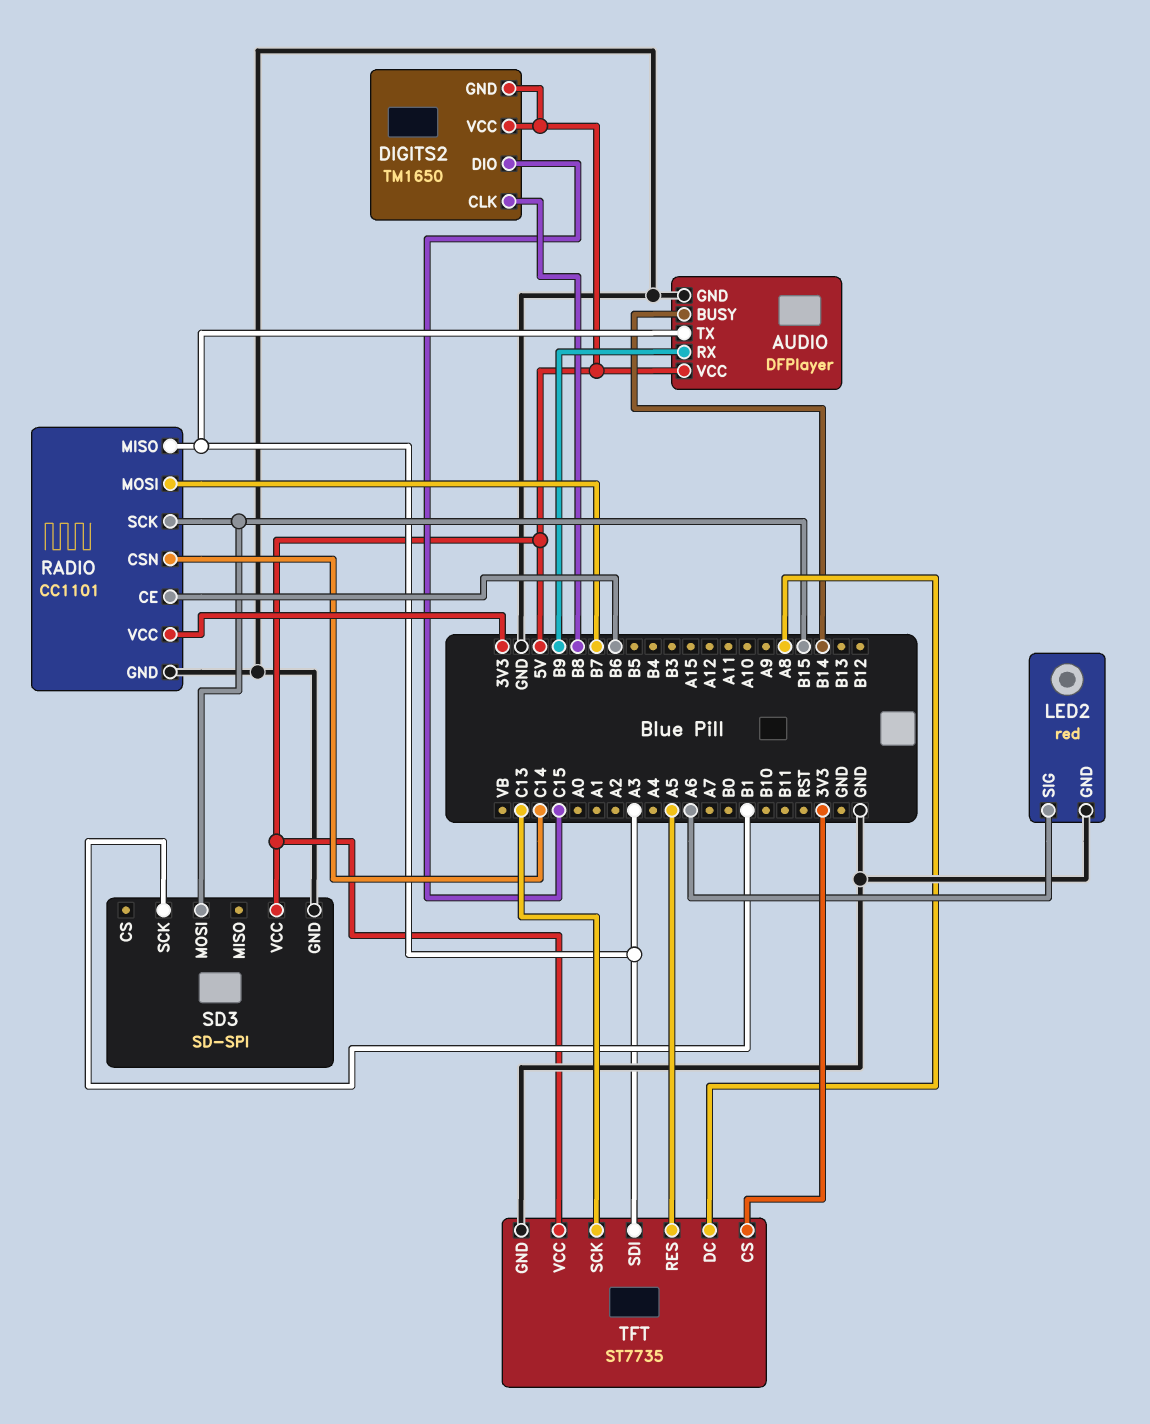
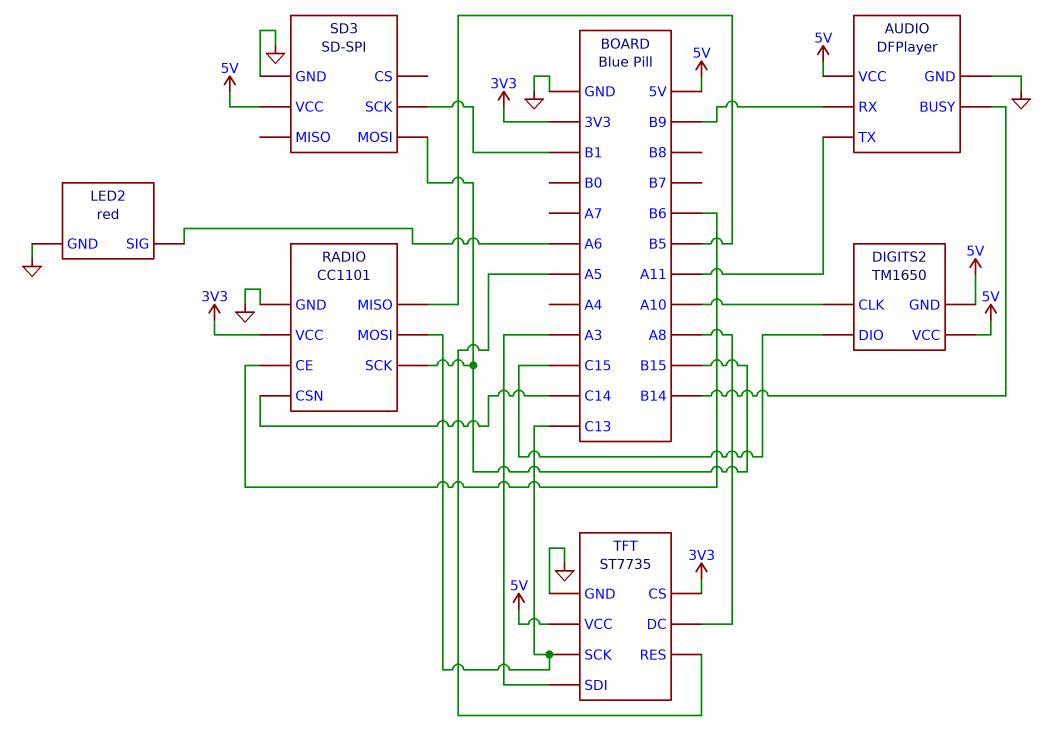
AUDIO pin TX: A3 -> A11
DIGITS2 pin CLK: B8 -> A10
RADIO pin MISO: A3 -> B5
RADIO pin MOSI: B7 -> C13

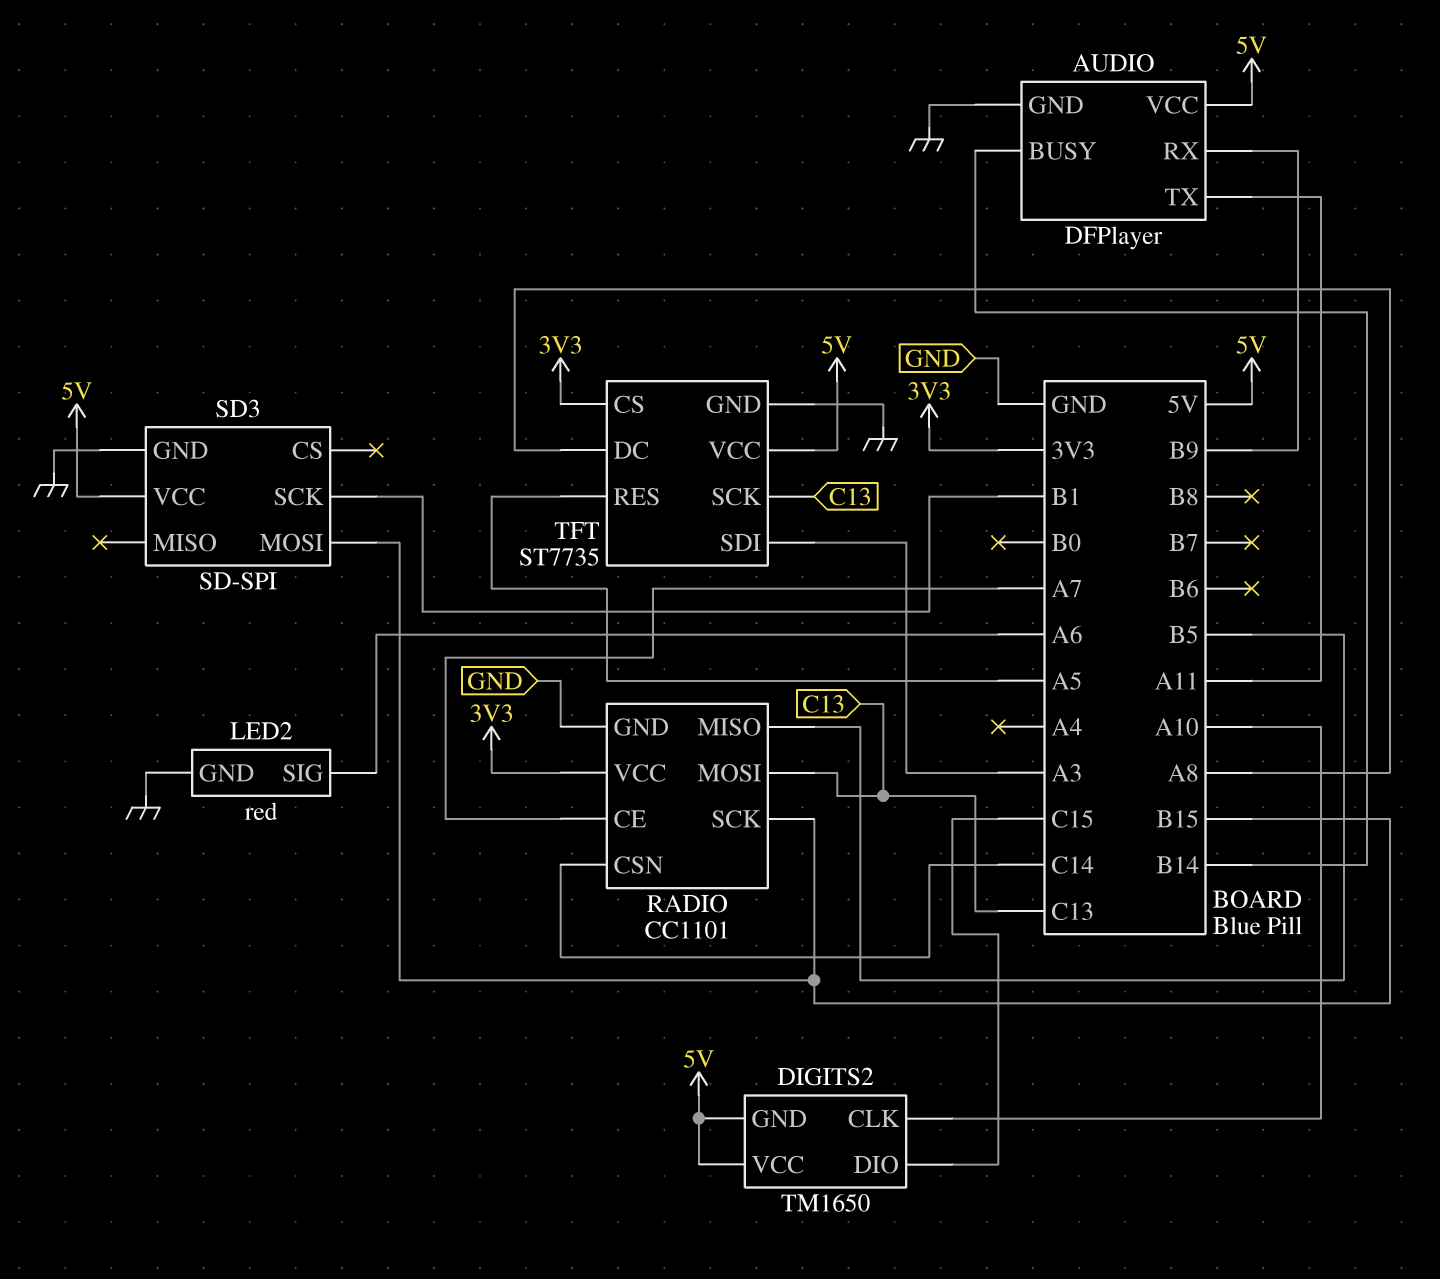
RADIO pin CE: B6 -> A7

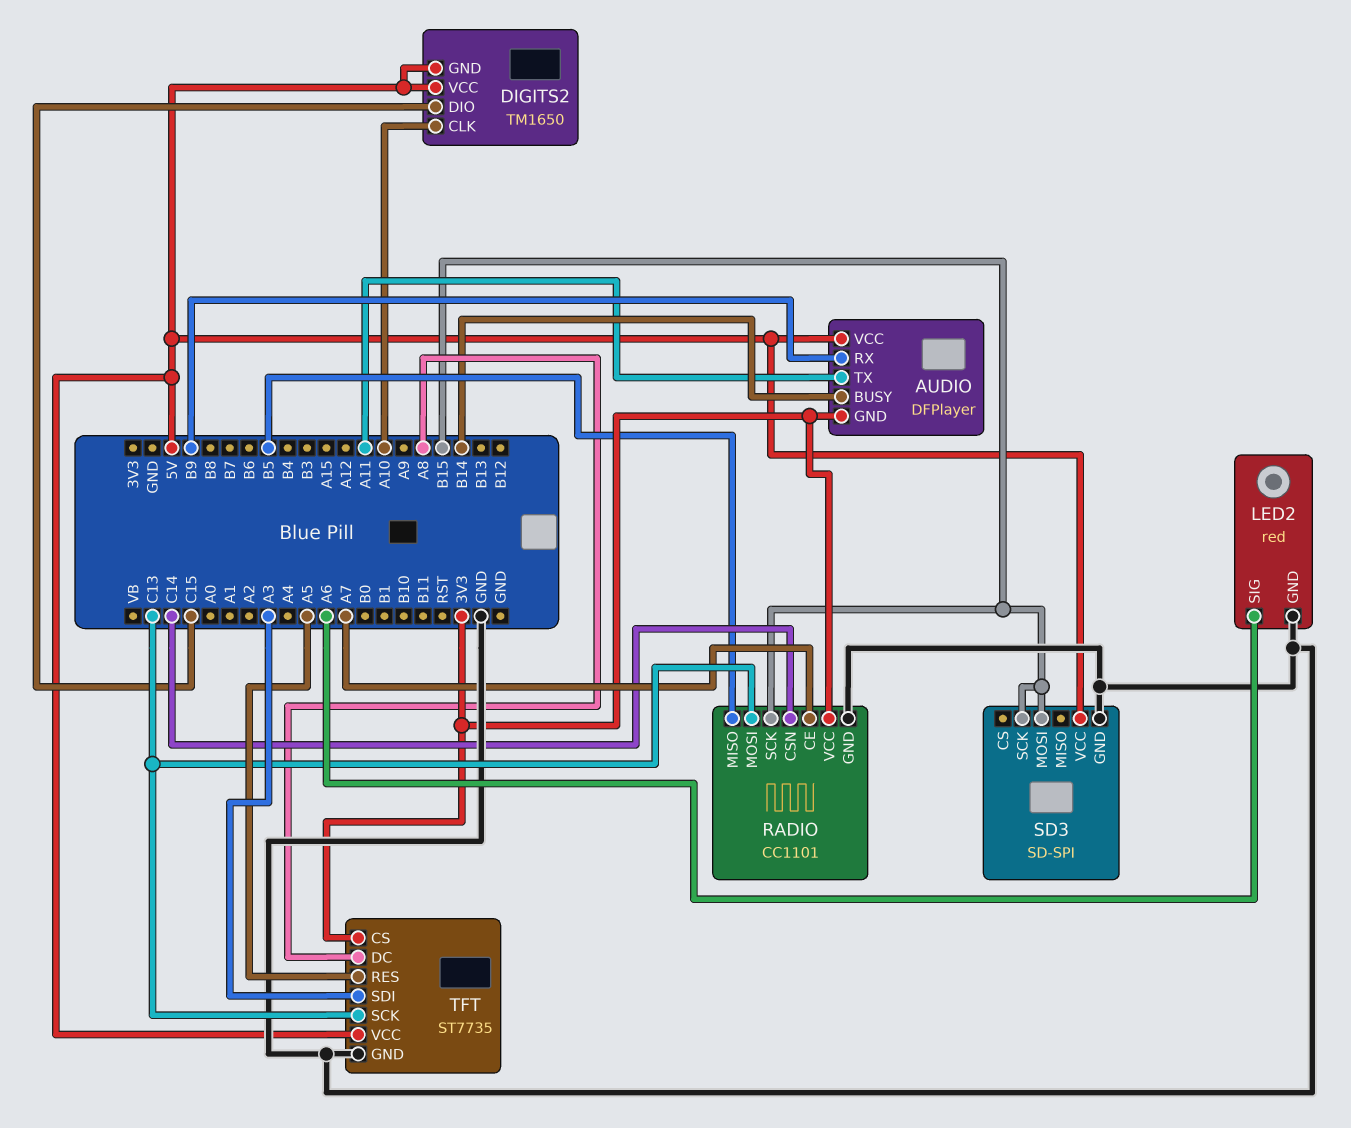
AUDIO pin GND: GND -> 3V3
SD3 pin SCK: B1 -> B15

